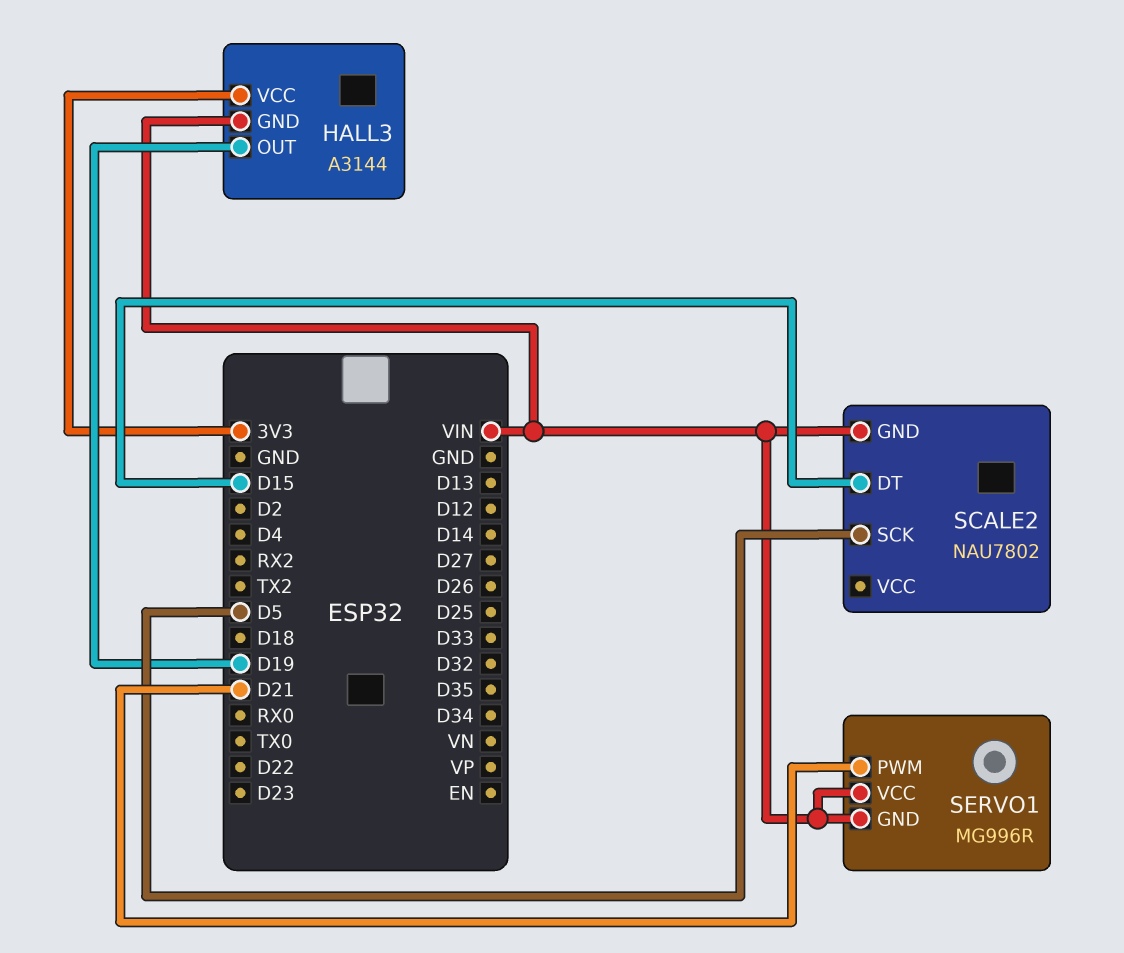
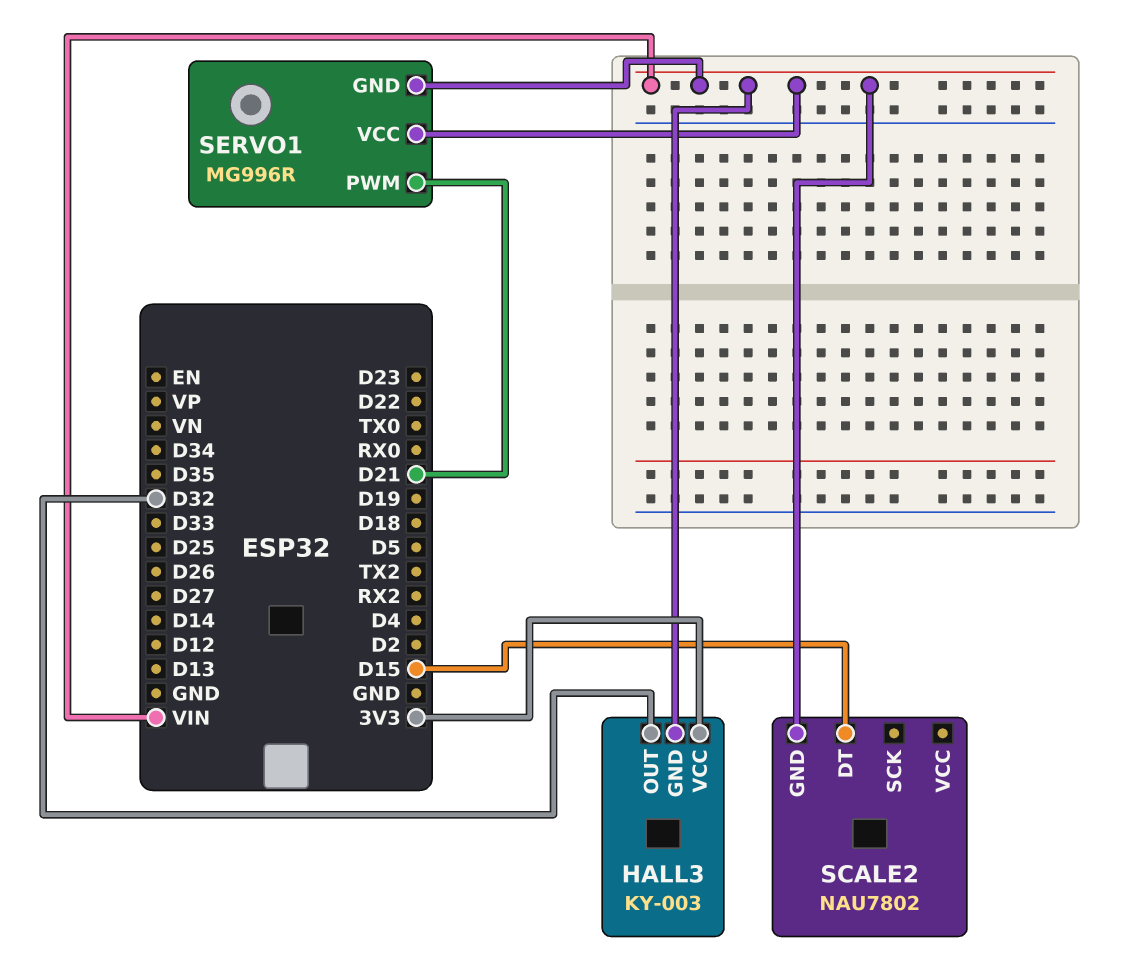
HALL3: A3144 -> KY-003
HALL3 pin OUT: D19 -> D32
SCALE2 pin SCK: D5 -> none

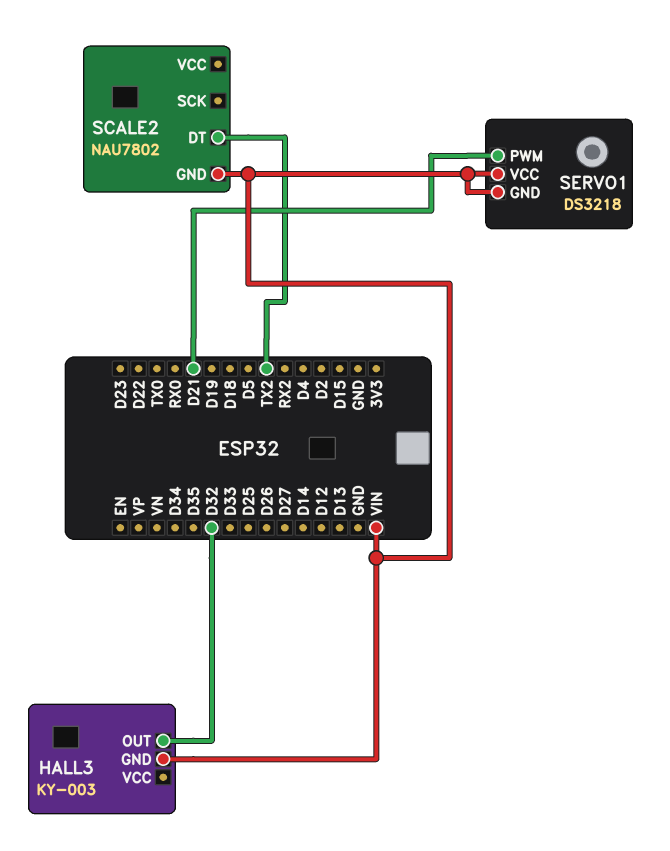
HALL3 pin VCC: 3V3 -> none
SCALE2 pin DT: D15 -> TX2
SERVO1: MG996R -> DS3218

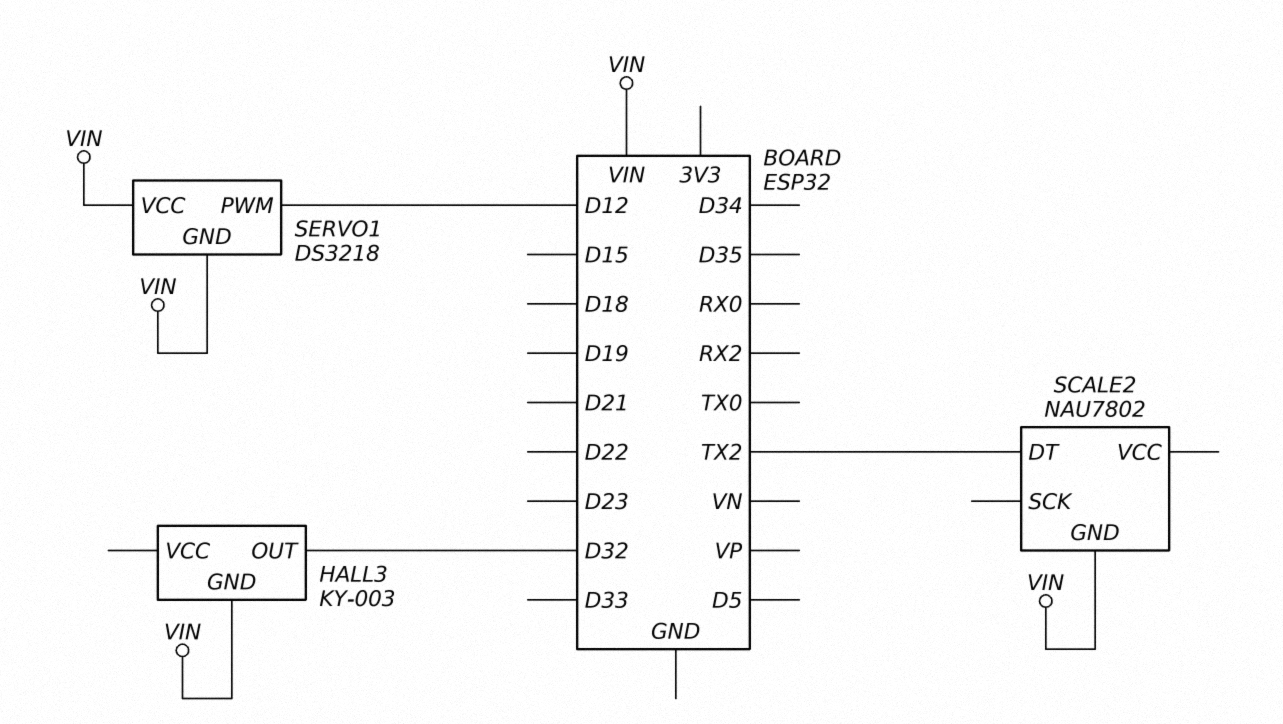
SERVO1 pin PWM: D21 -> D12

